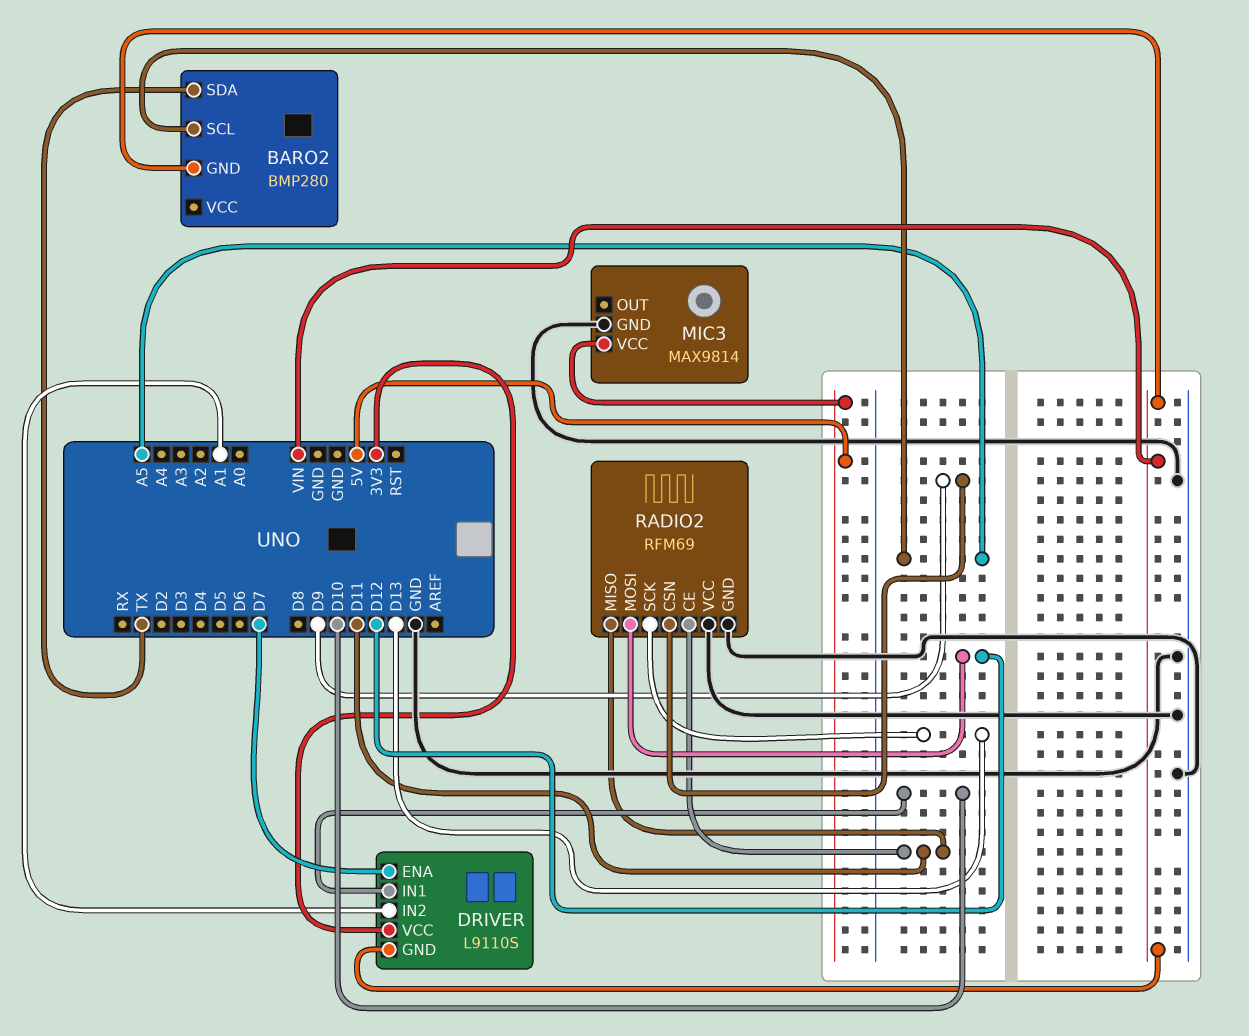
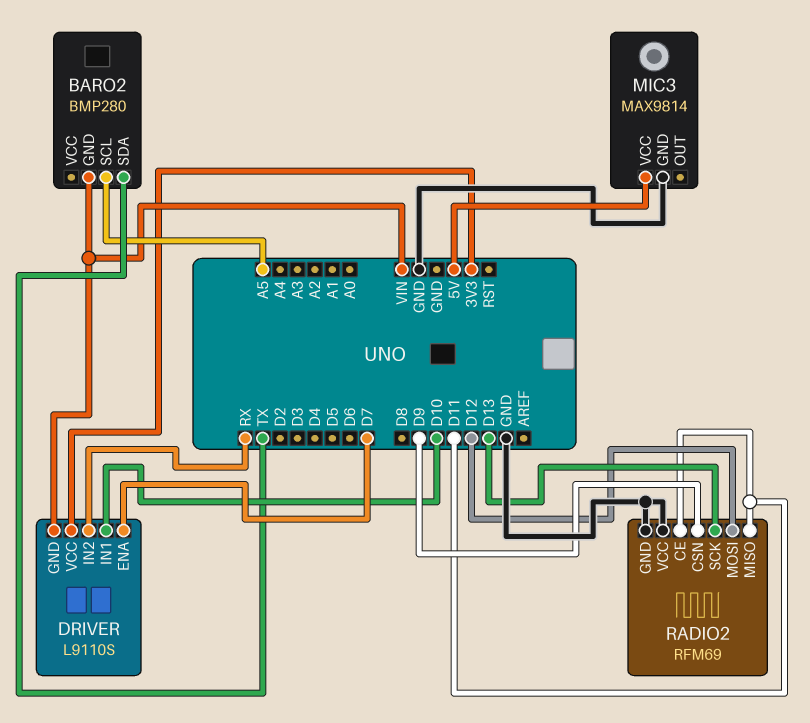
DRIVER pin IN2: A1 -> RX

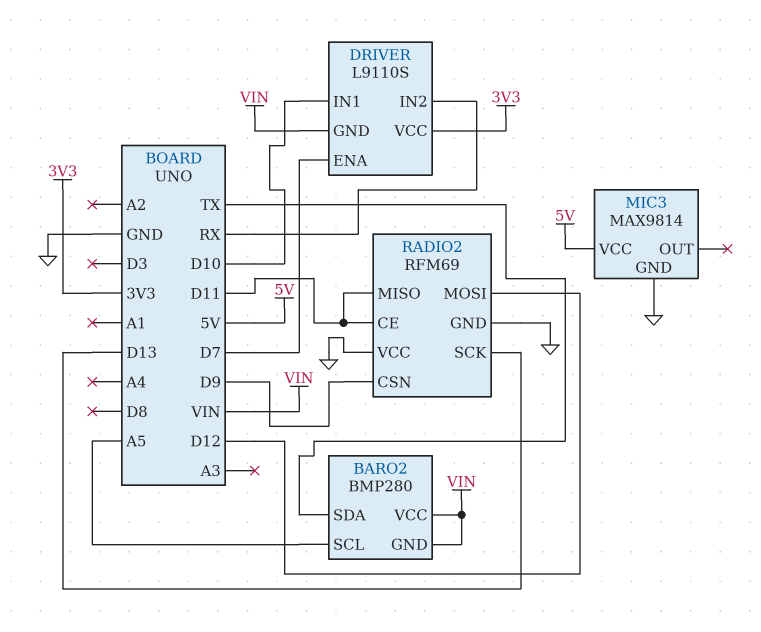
BARO2 pin VCC: none -> VIN

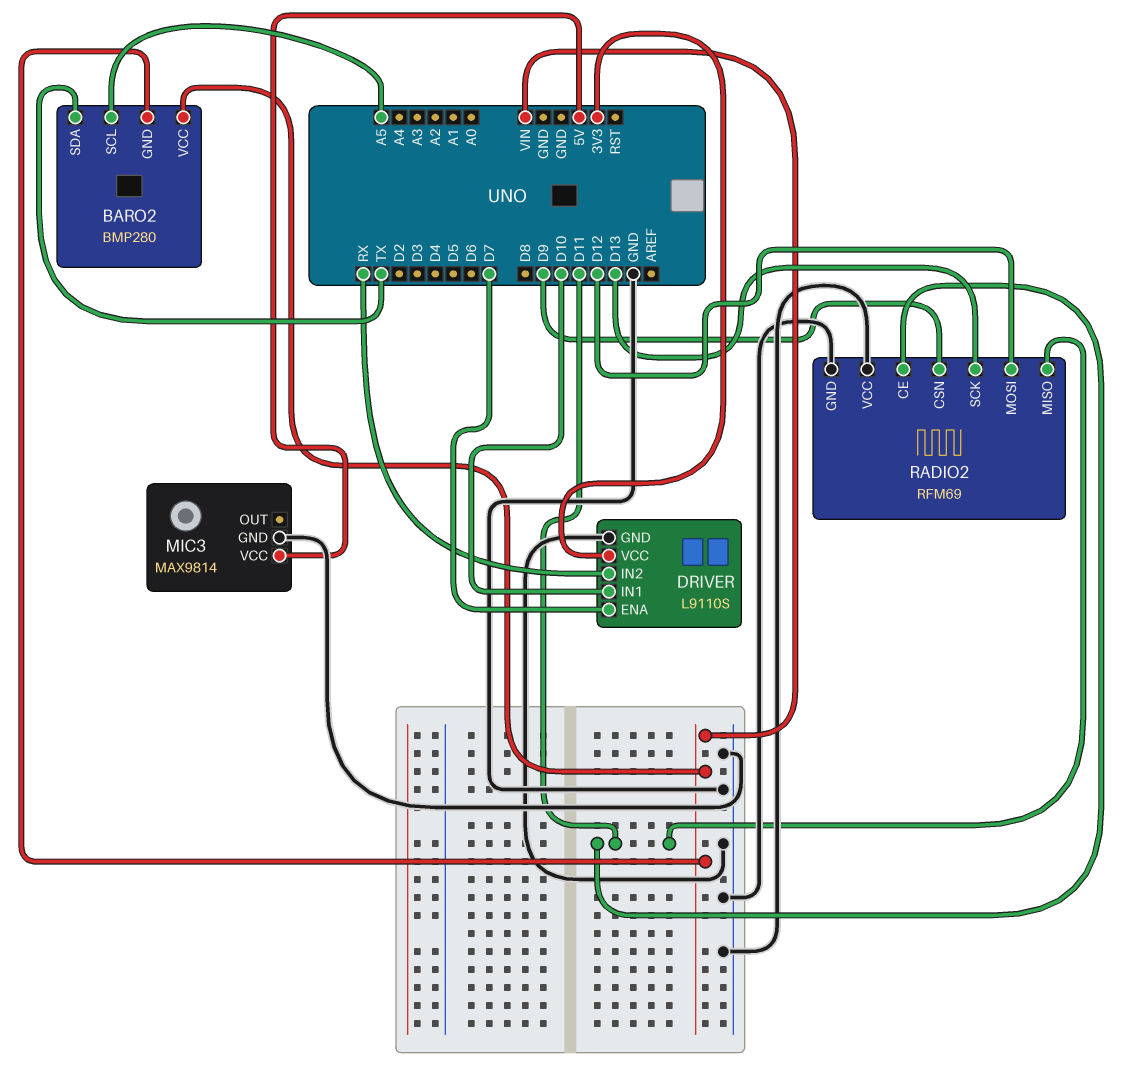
DRIVER pin GND: VIN -> GND

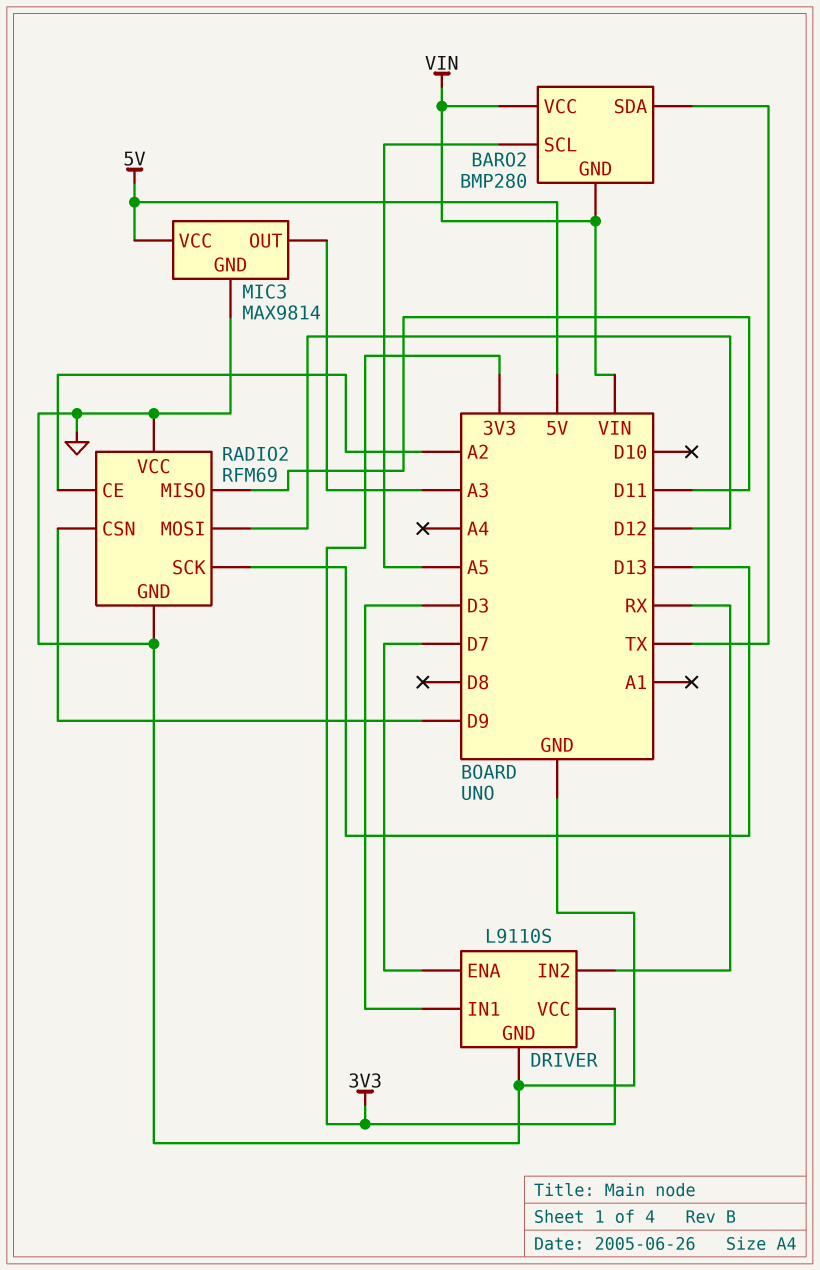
DRIVER pin IN1: D10 -> D3
MIC3 pin OUT: none -> A3
RADIO2 pin CE: D11 -> A2

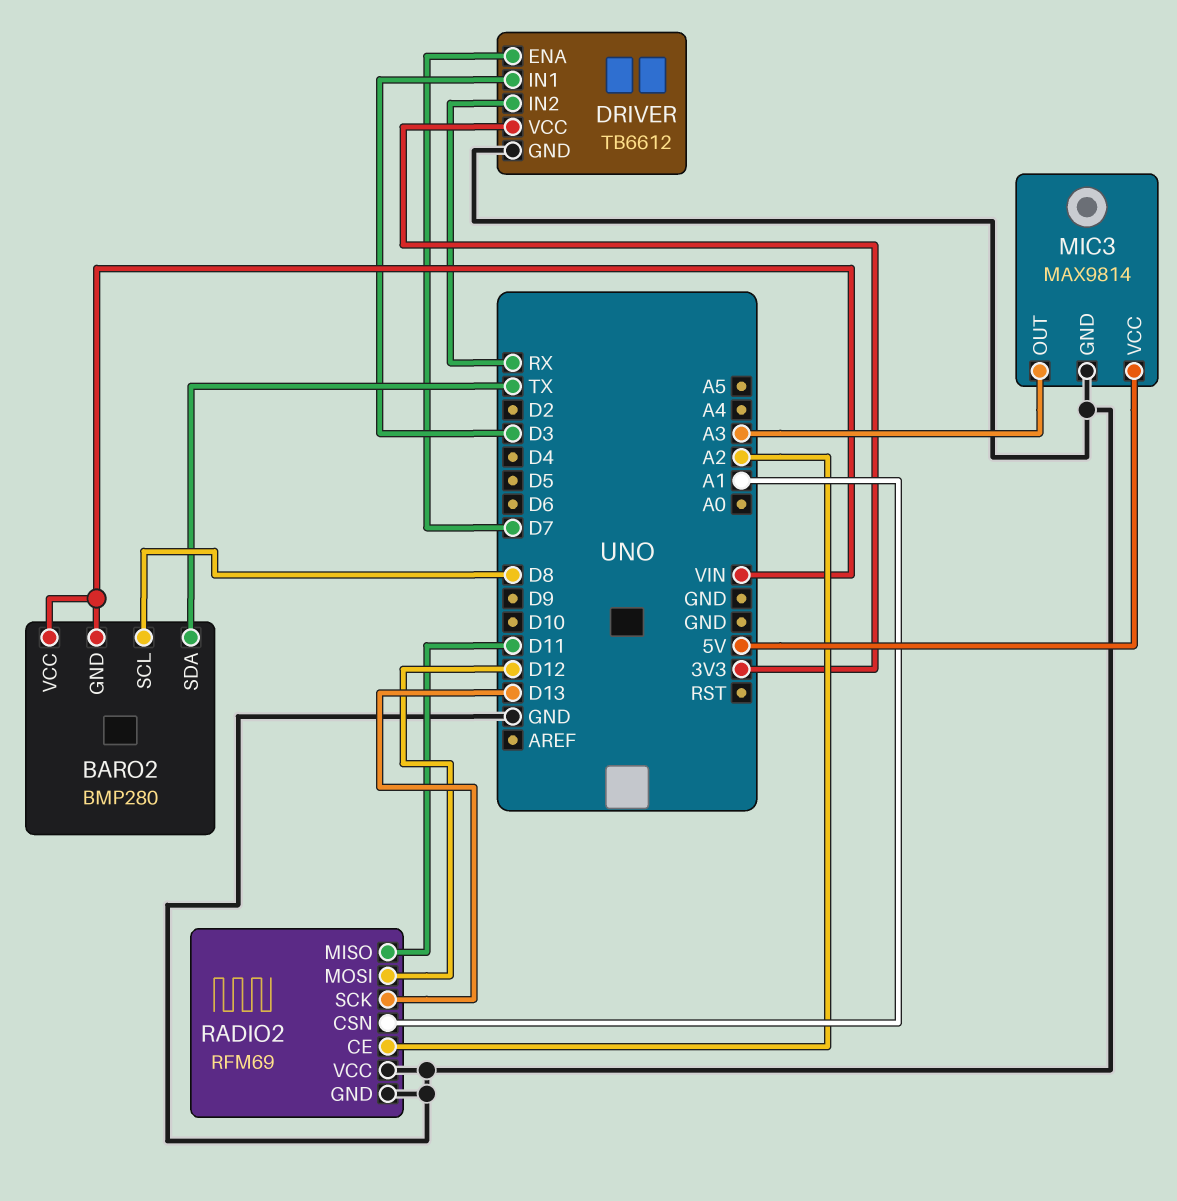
BARO2 pin SCL: A5 -> D8
DRIVER: L9110S -> TB6612
RADIO2 pin CSN: D9 -> A1

